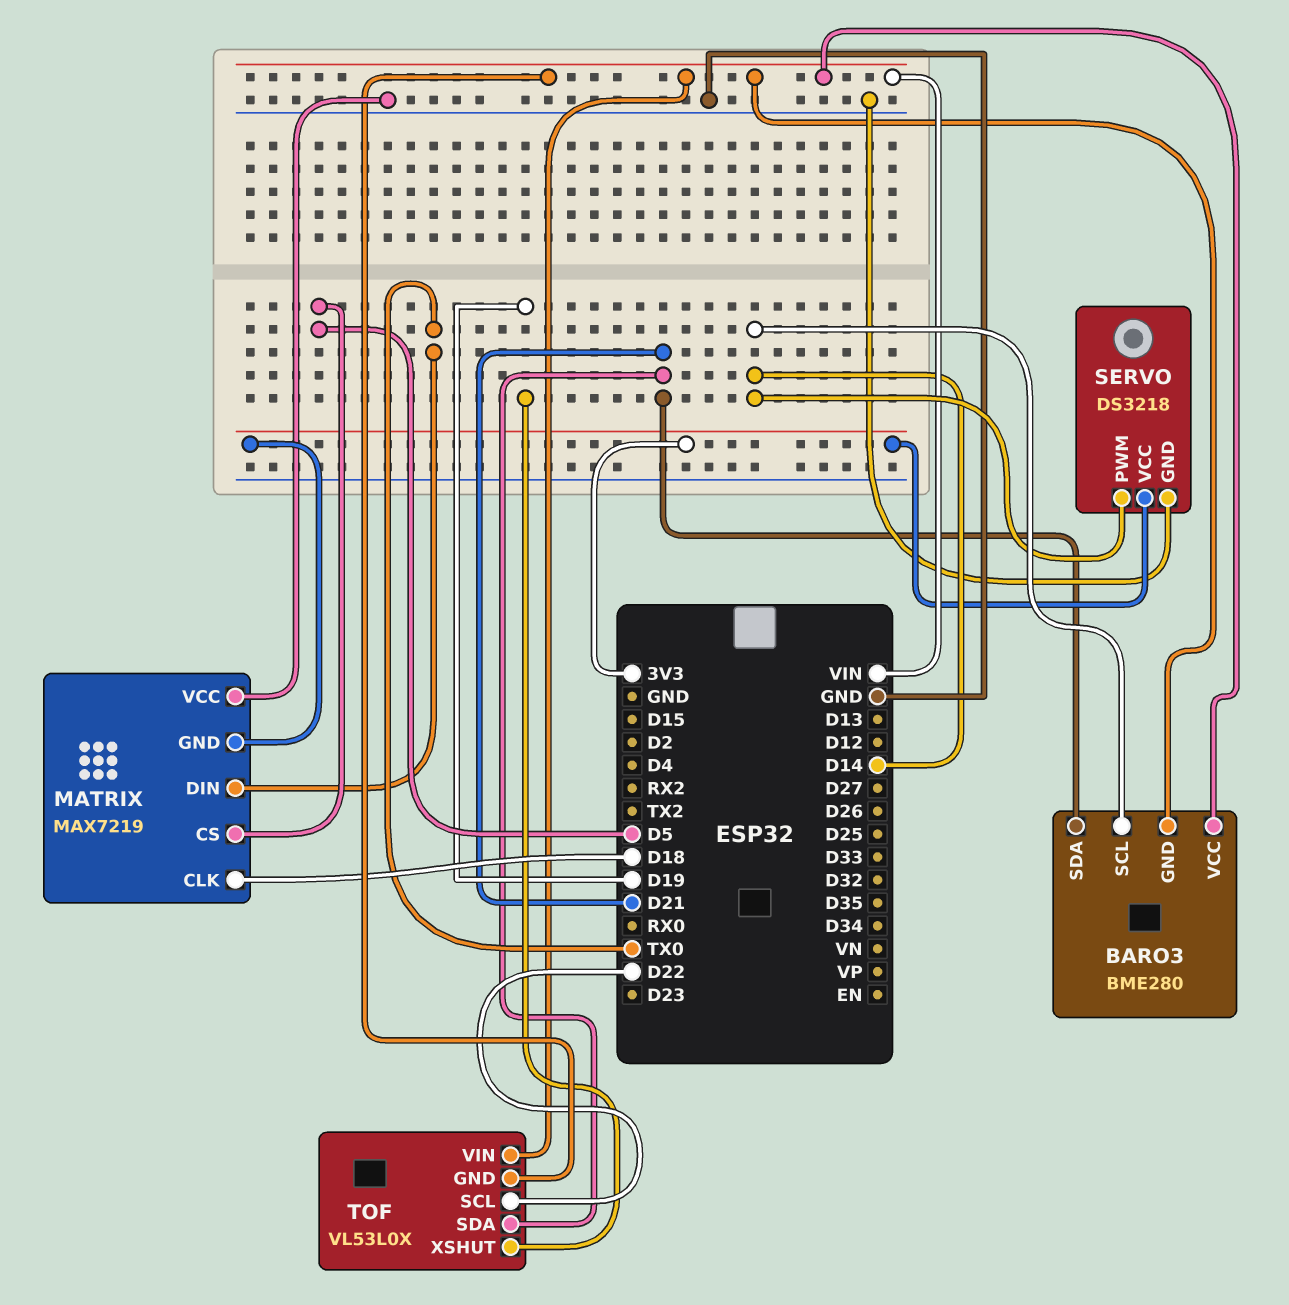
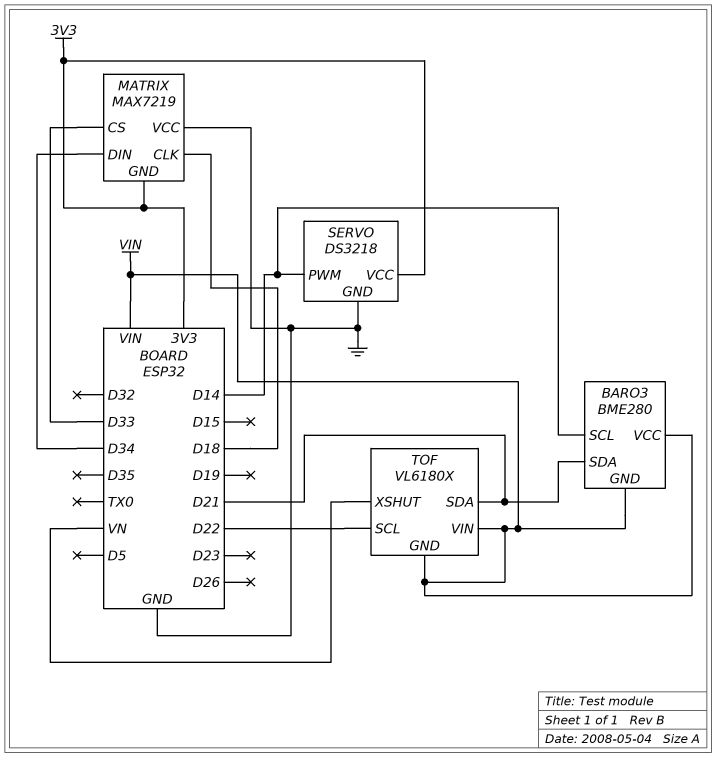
MATRIX pin CS: D5 -> D33
MATRIX pin DIN: TX0 -> D34
TOF: VL53L0X -> VL6180X
TOF pin XSHUT: D19 -> VN

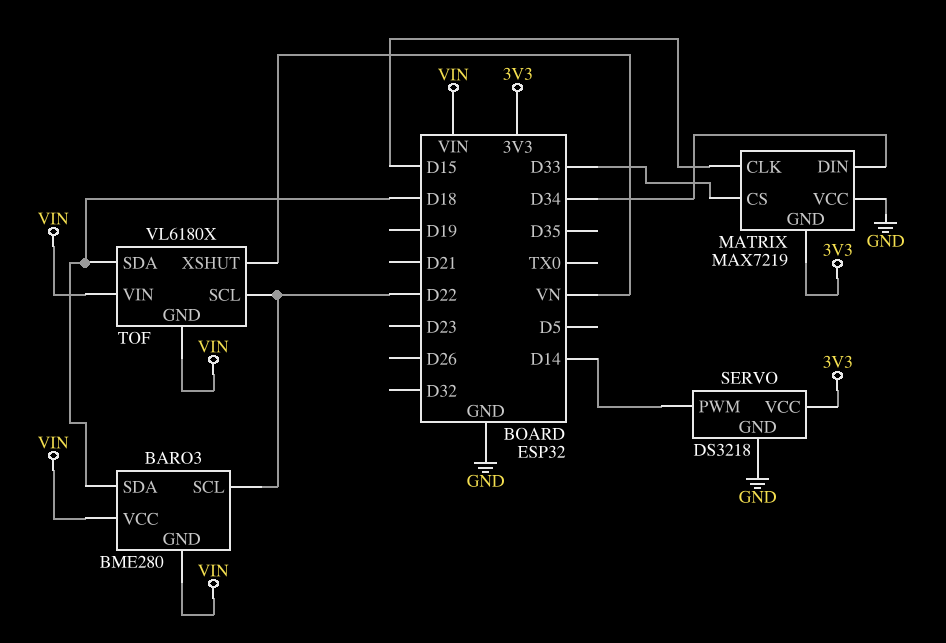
BARO3 pin SCL: D14 -> D22
BARO3 pin SDA: D21 -> D18
MATRIX pin CLK: D18 -> D15
TOF pin SDA: D21 -> D18

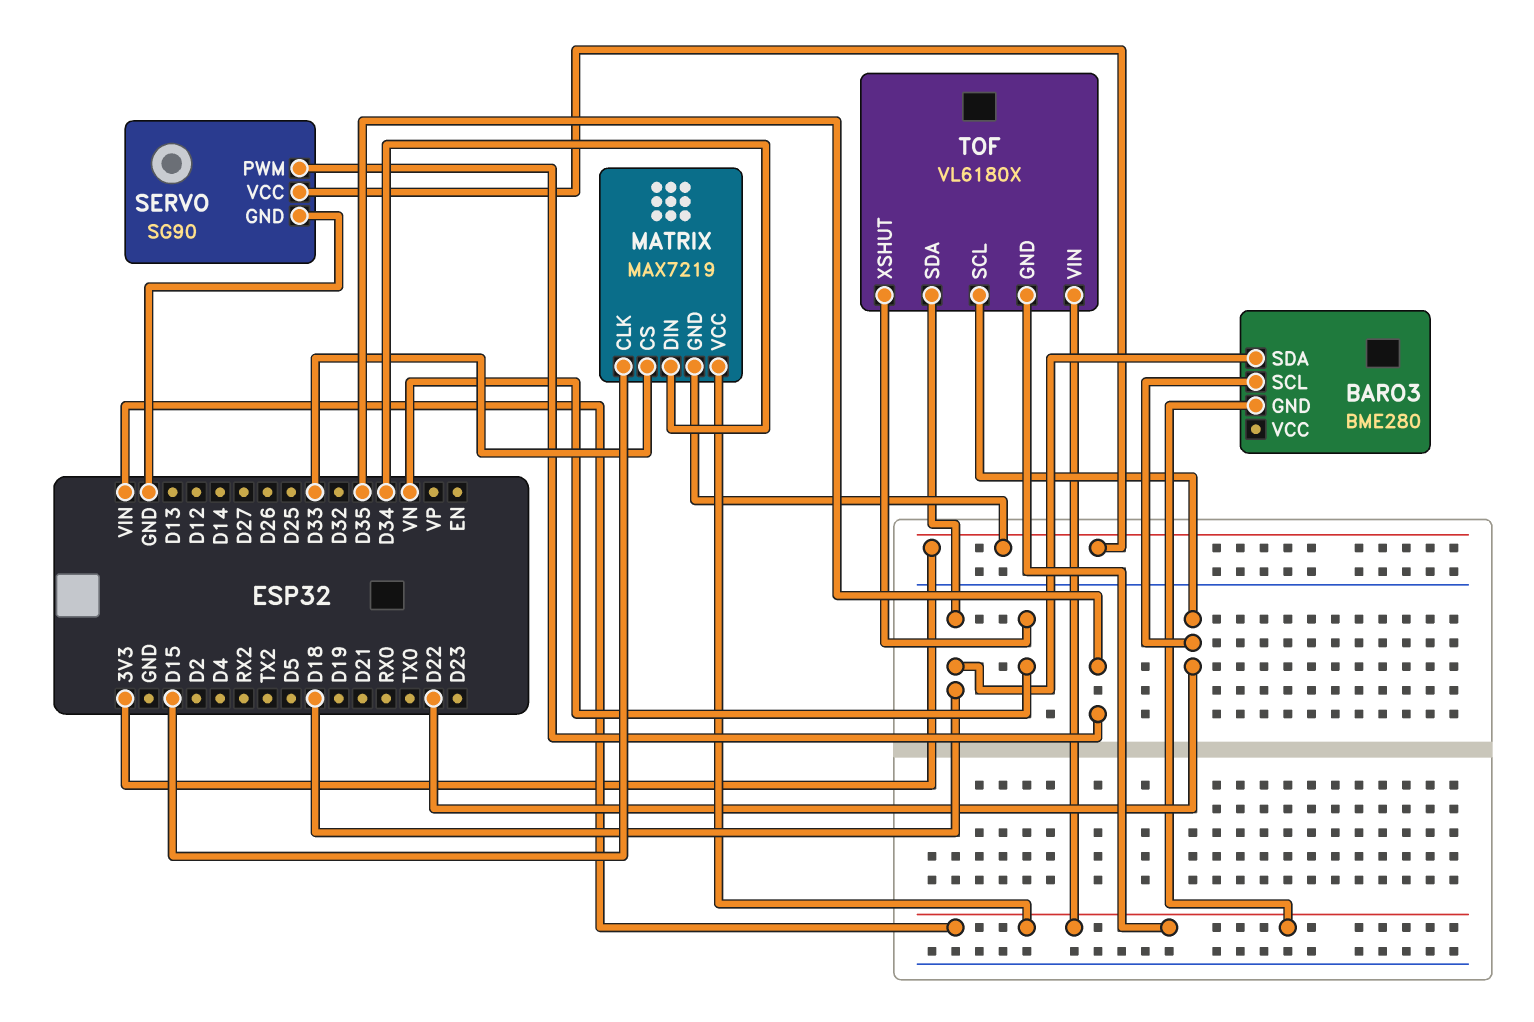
BARO3 pin VCC: VIN -> none
MATRIX pin VCC: GND -> VIN
SERVO: DS3218 -> SG90
SERVO pin PWM: D14 -> D35

